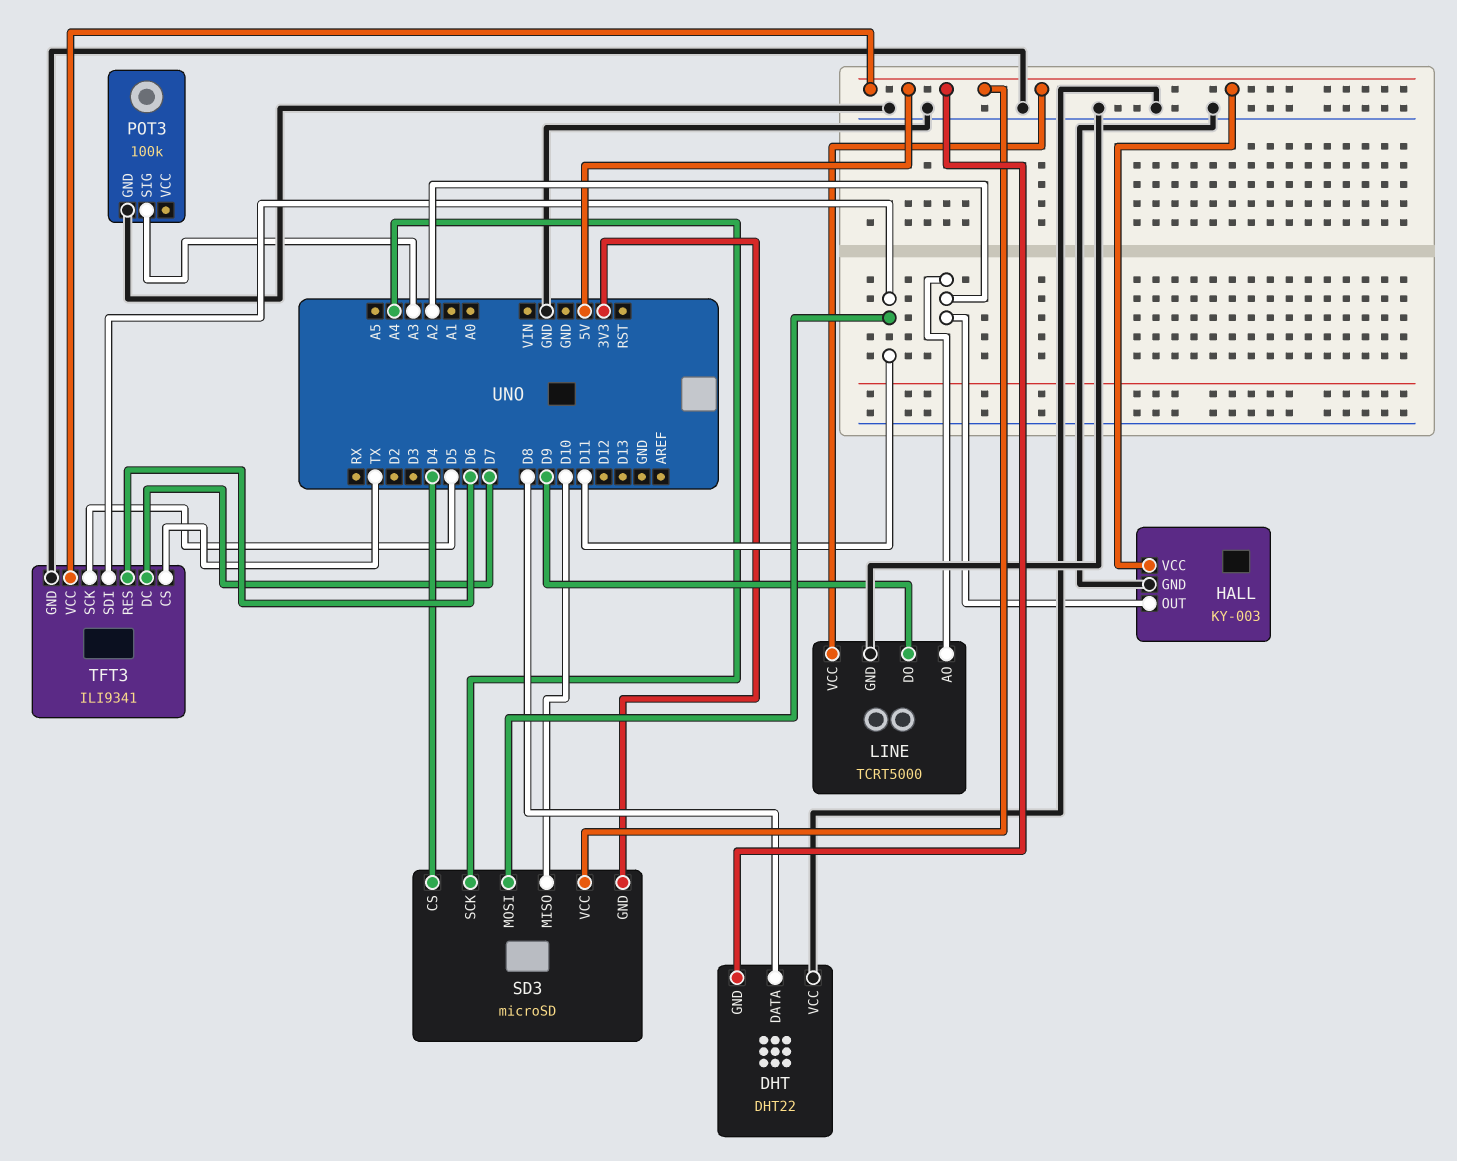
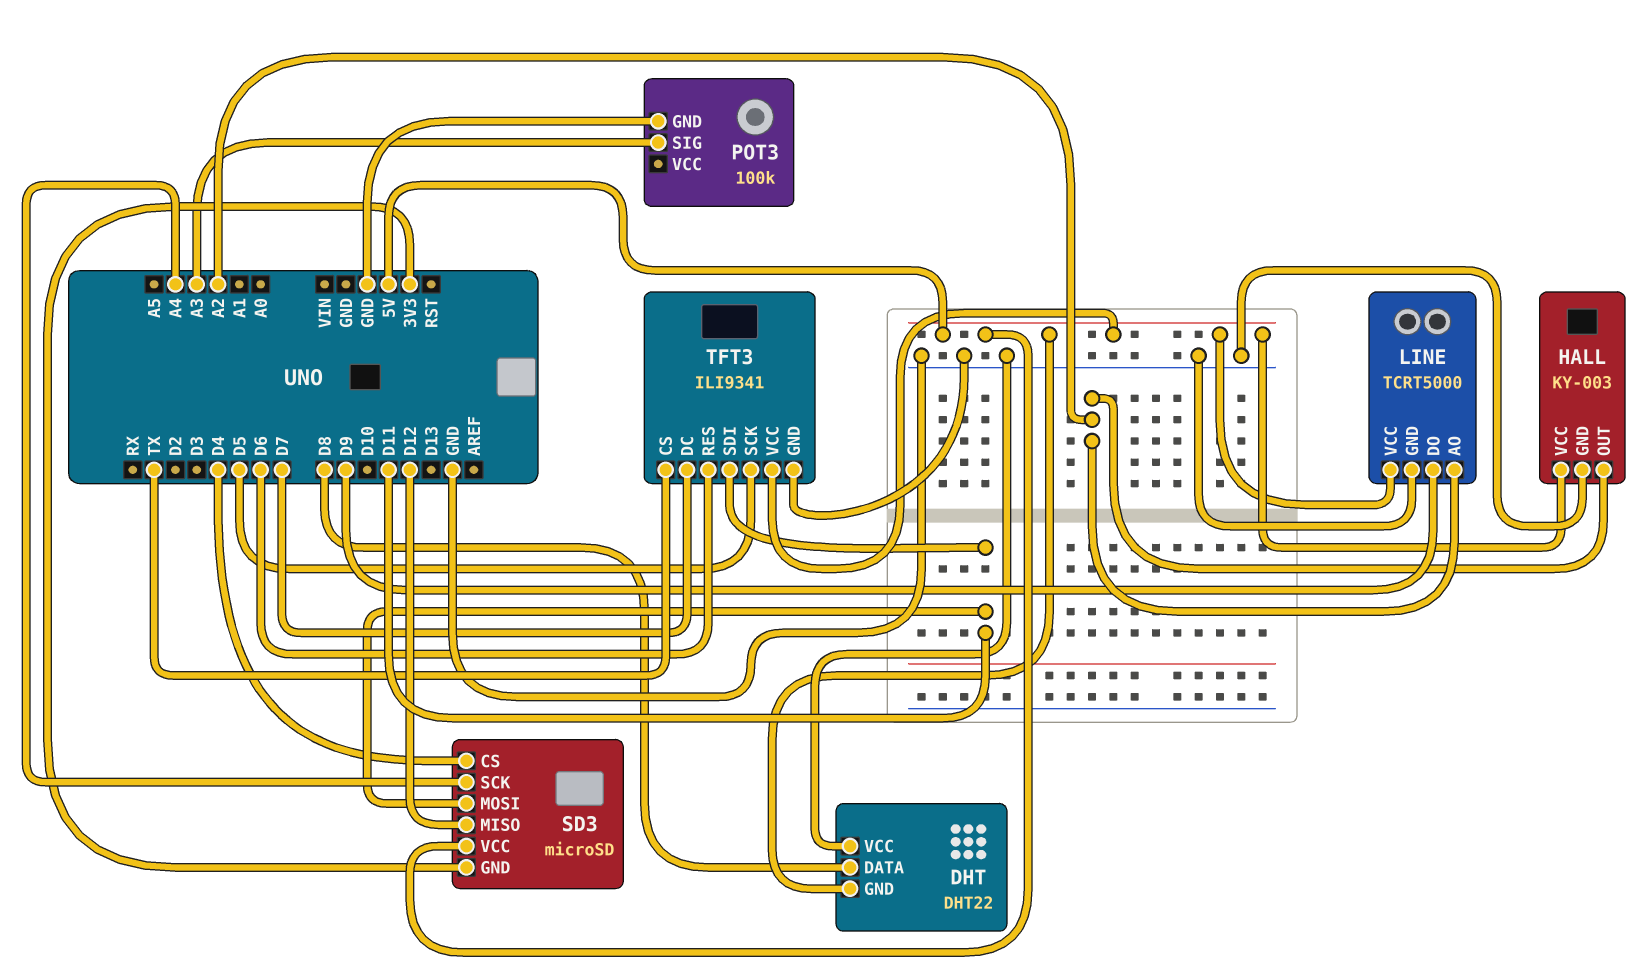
SD3 pin MISO: D10 -> D12

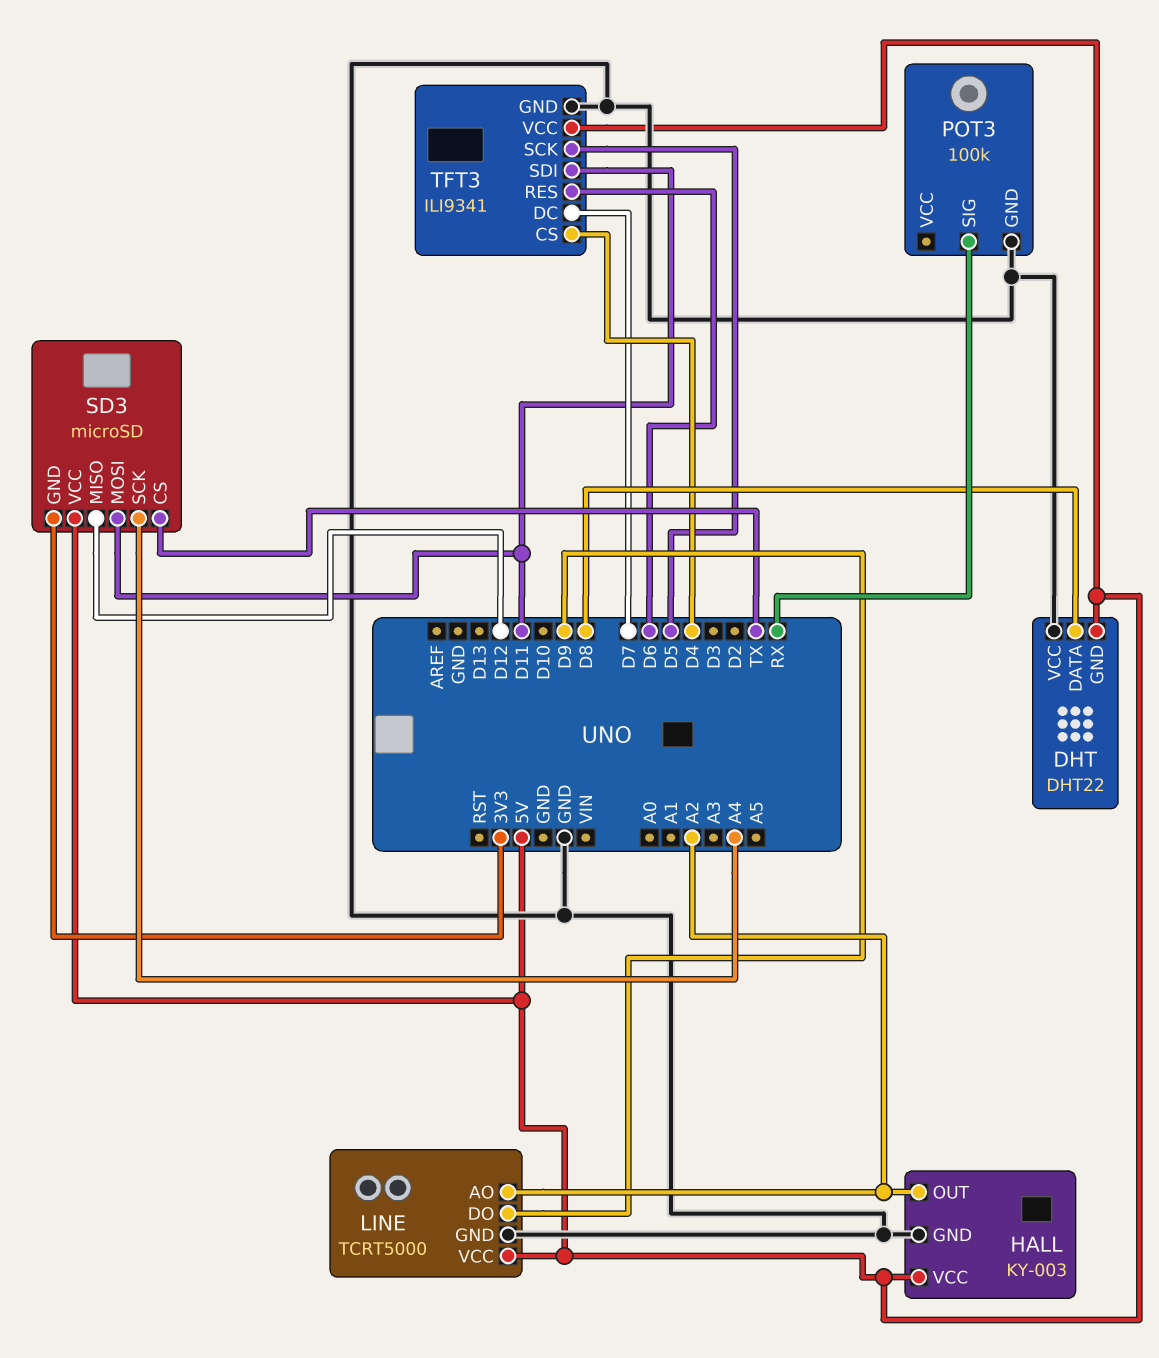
POT3 pin SIG: A3 -> RX
SD3 pin CS: D4 -> TX
TFT3 pin CS: TX -> D4

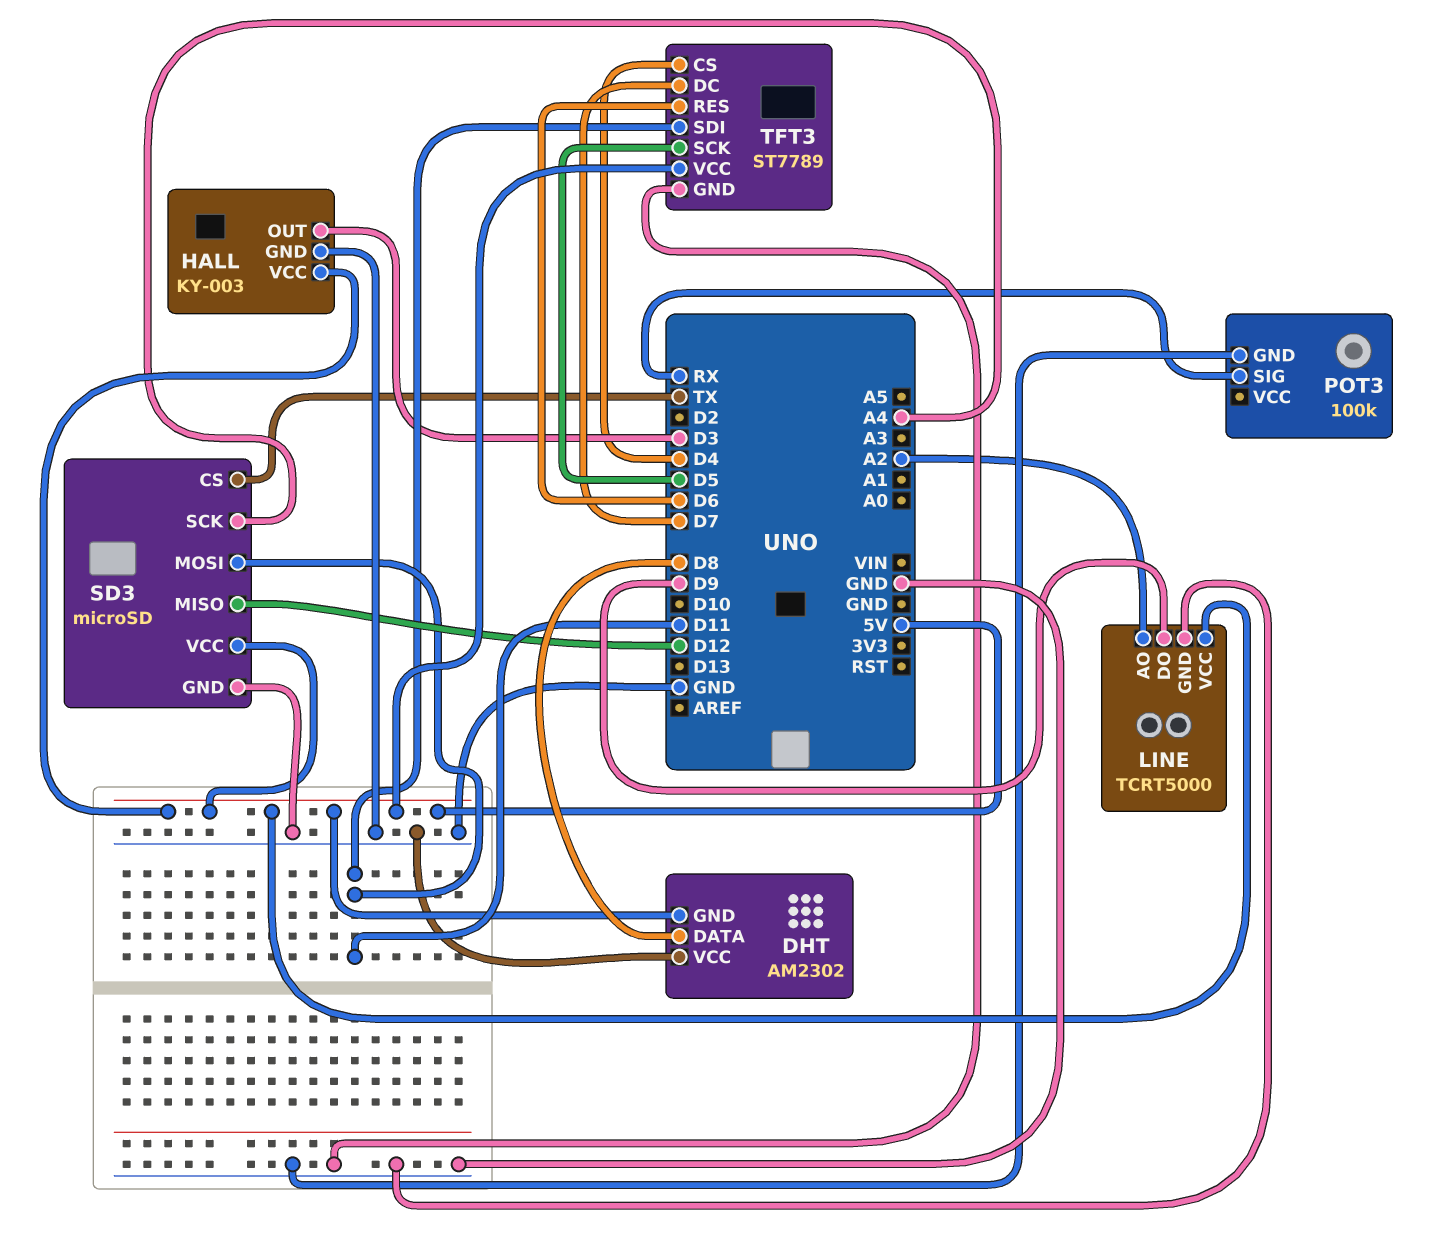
DHT: DHT22 -> AM2302
HALL pin OUT: A2 -> D3
SD3 pin GND: 3V3 -> GND
TFT3: ILI9341 -> ST7789

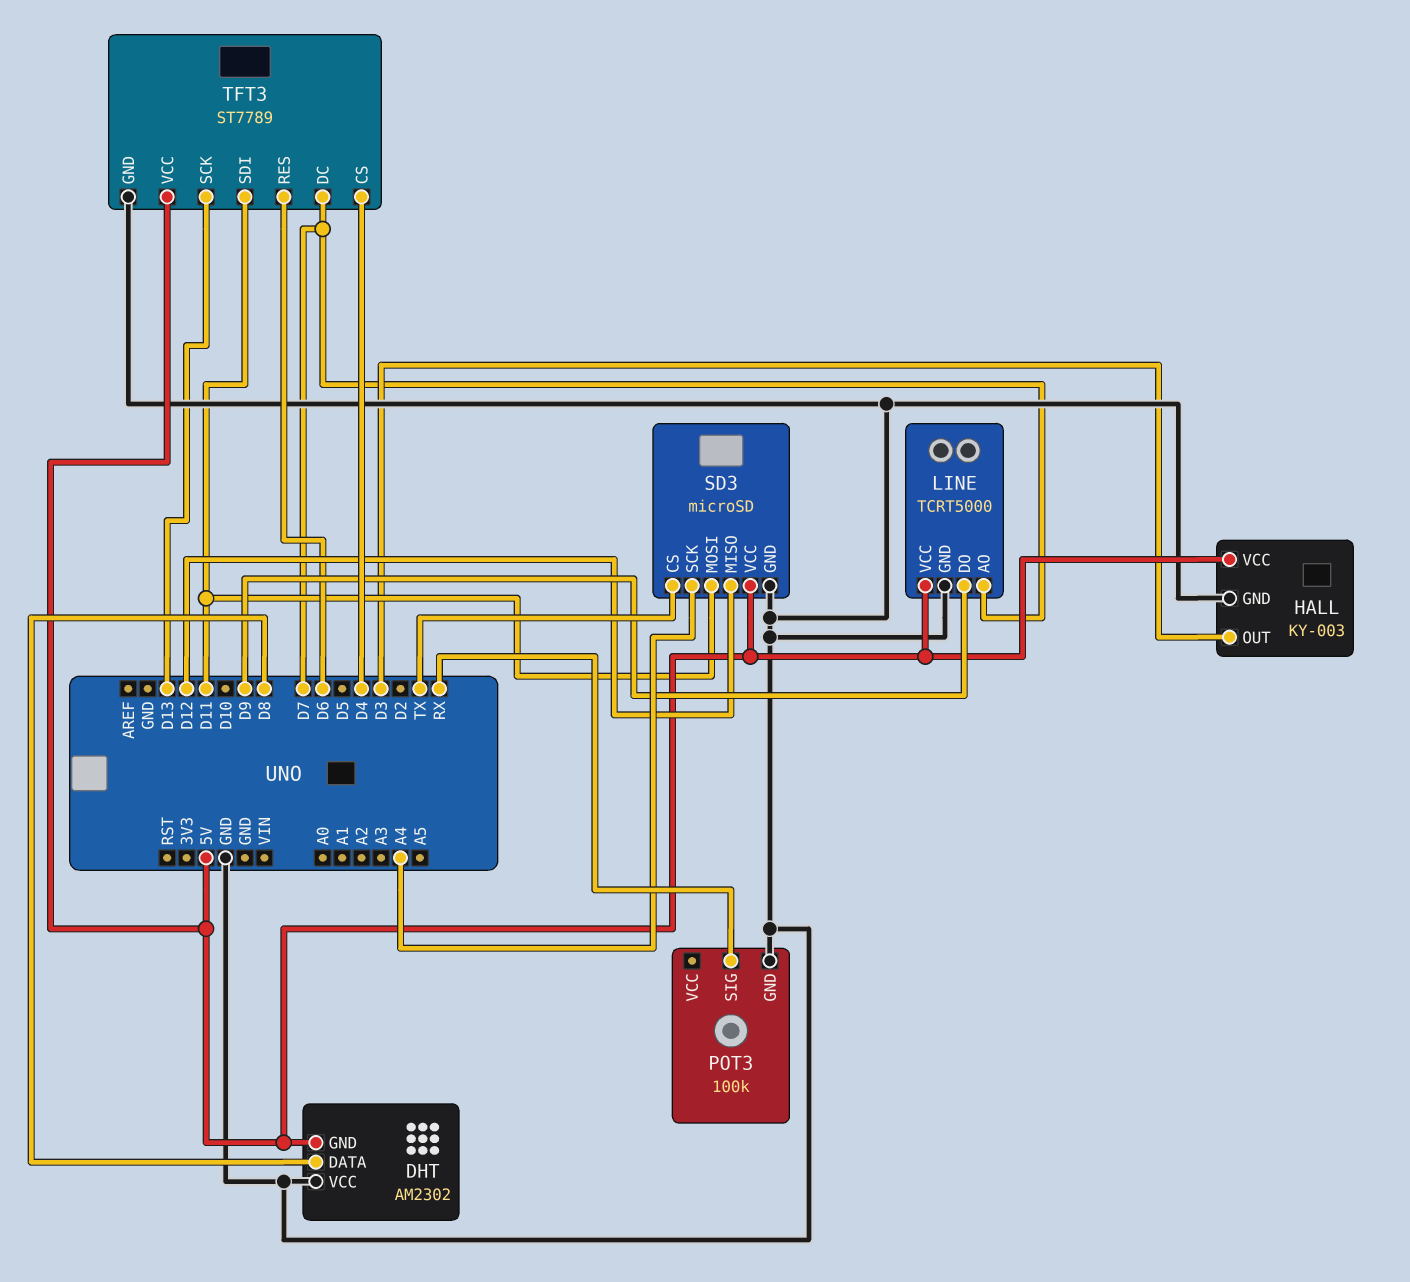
LINE pin AO: A2 -> D7
TFT3 pin SCK: D5 -> D13

